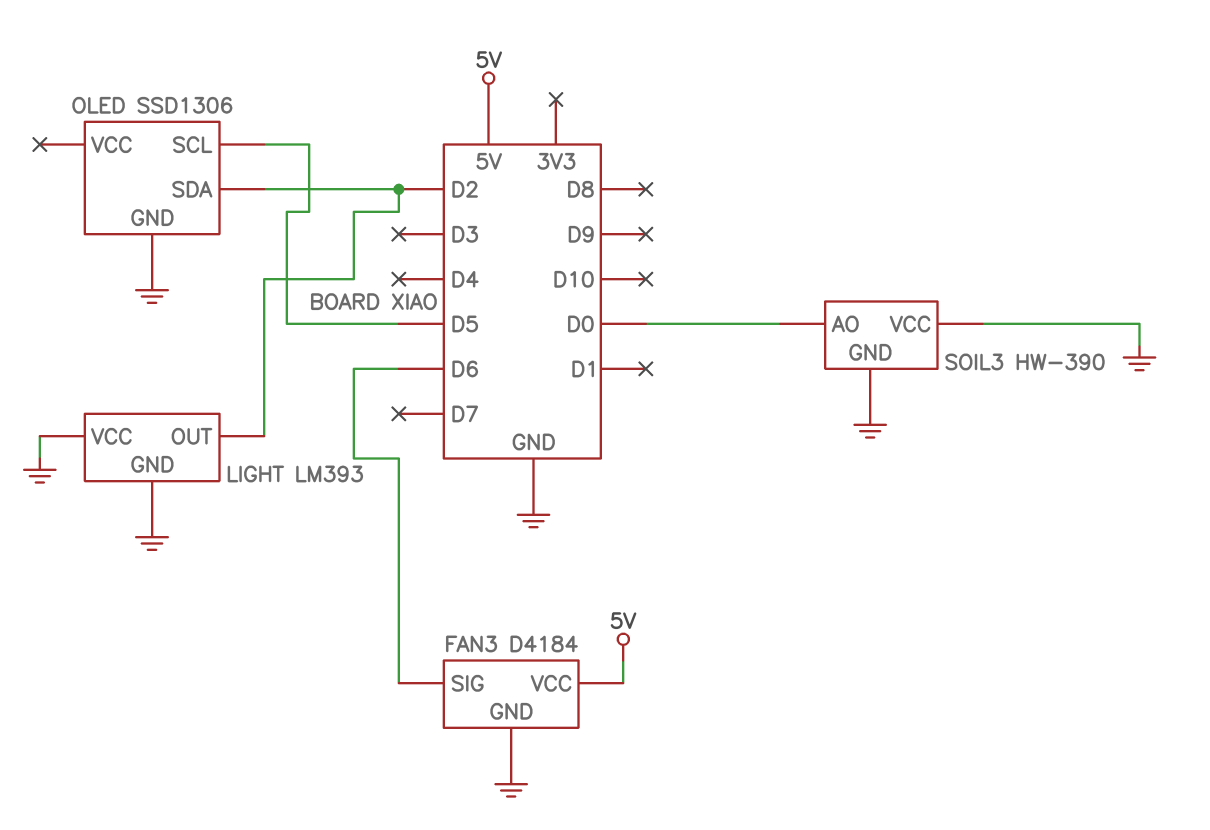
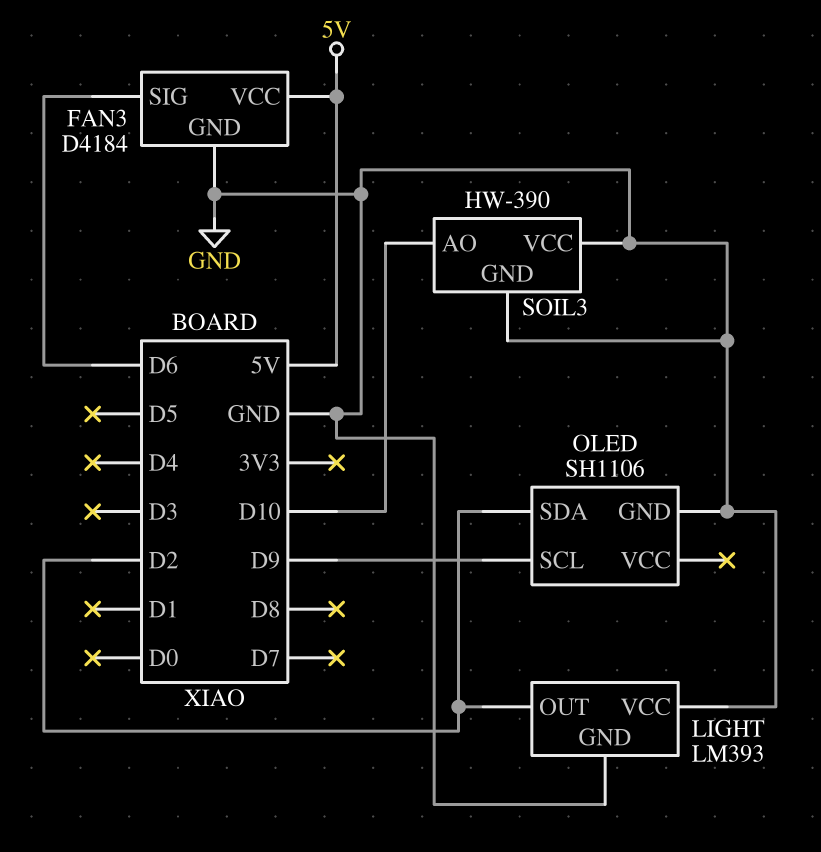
OLED: SSD1306 -> SH1106
OLED pin SCL: D5 -> D9
SOIL3 pin AO: D0 -> D10

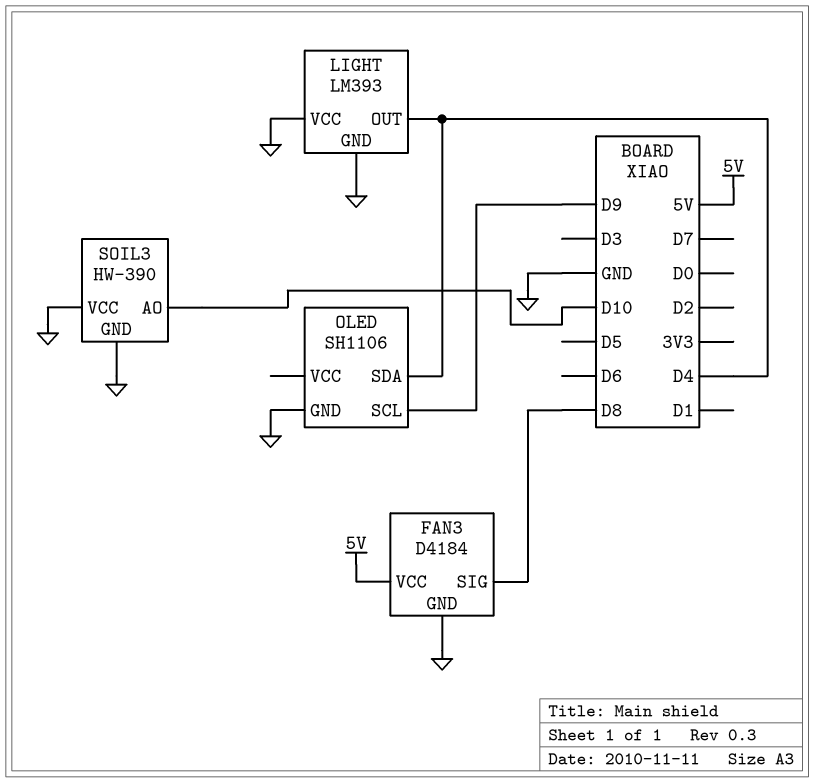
FAN3 pin SIG: D6 -> D8
LIGHT pin OUT: D2 -> D4
OLED pin SDA: D2 -> D4

